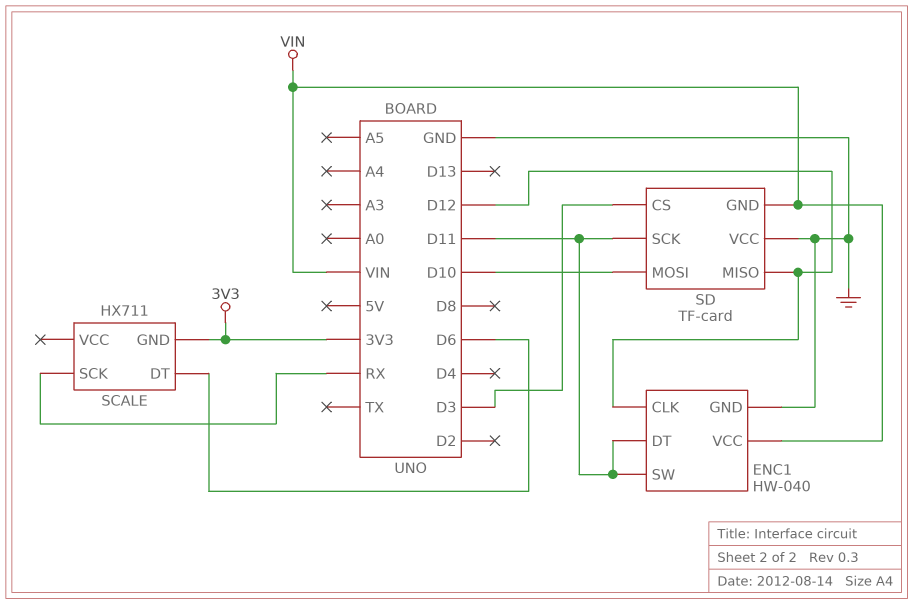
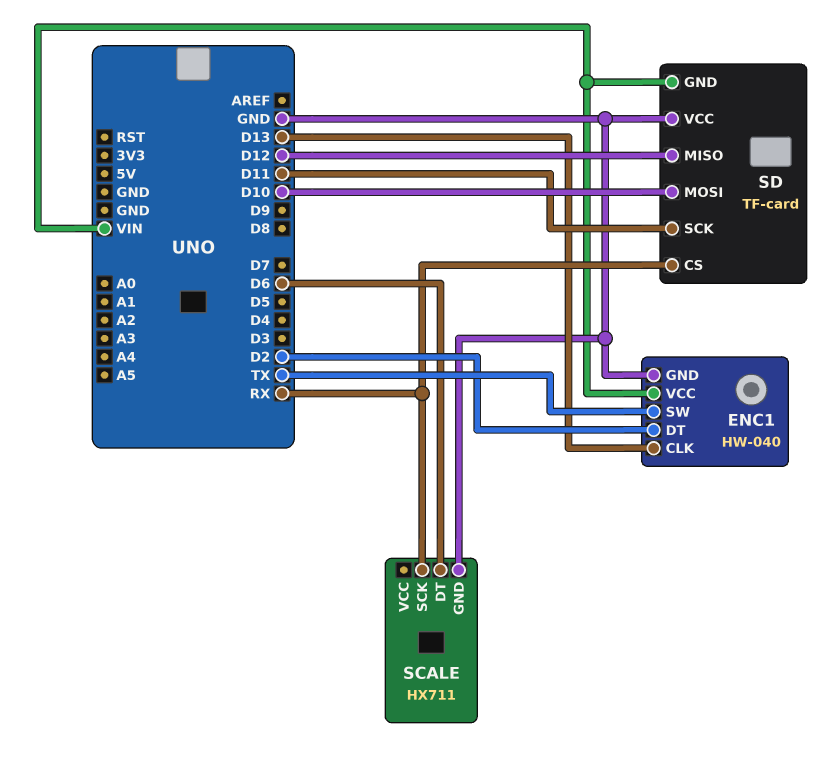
ENC1 pin CLK: D12 -> D13
ENC1 pin DT: D11 -> D2
ENC1 pin SW: D11 -> TX
SCALE pin GND: 3V3 -> GND
SD pin CS: D3 -> RX

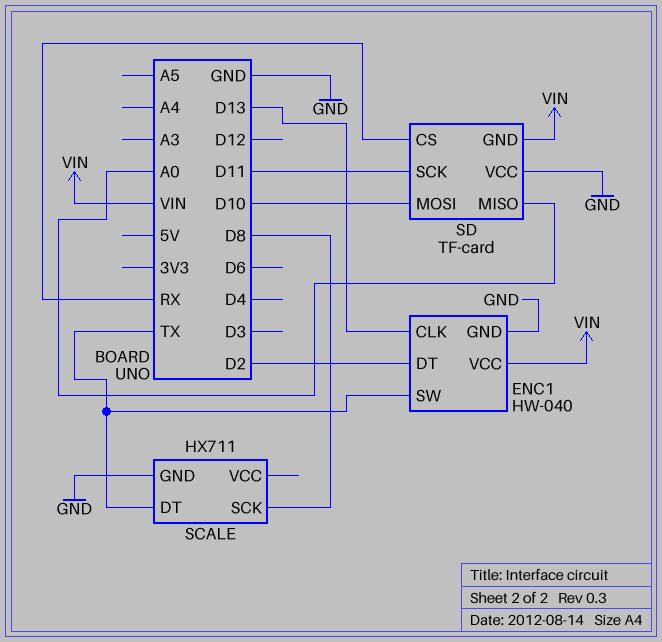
SCALE pin DT: D6 -> TX
SCALE pin SCK: RX -> D8
SD pin MISO: D12 -> A0

